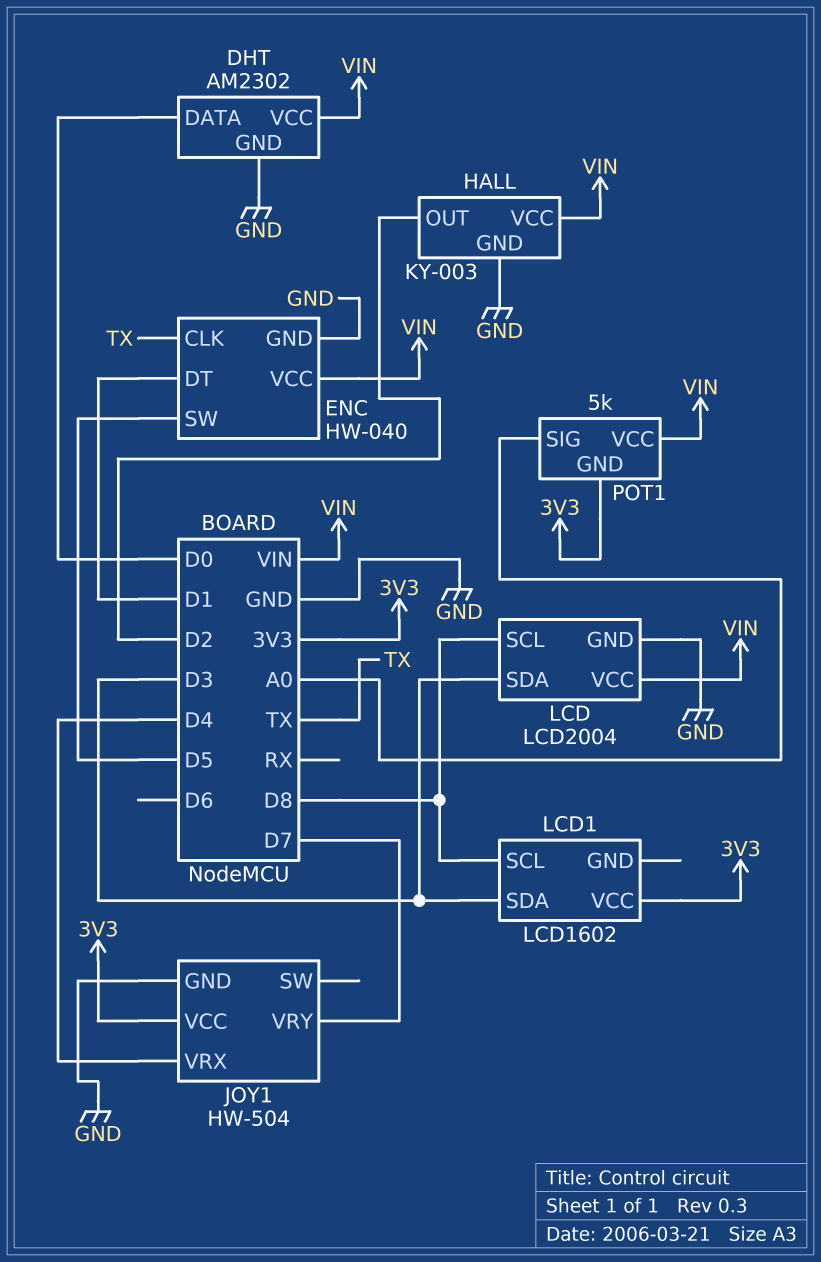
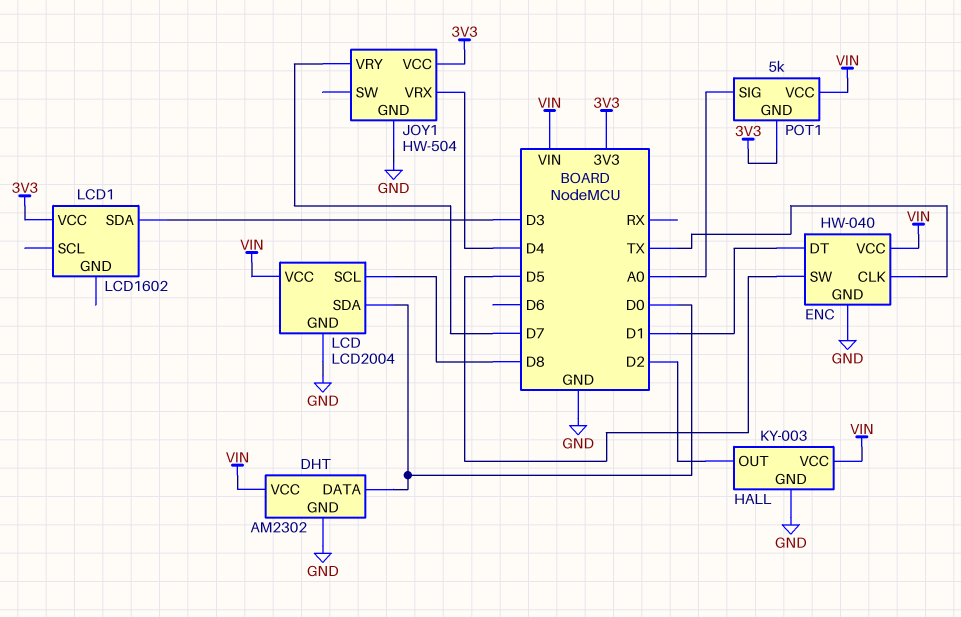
LCD pin SDA: D3 -> D0
LCD1 pin SCL: D8 -> none

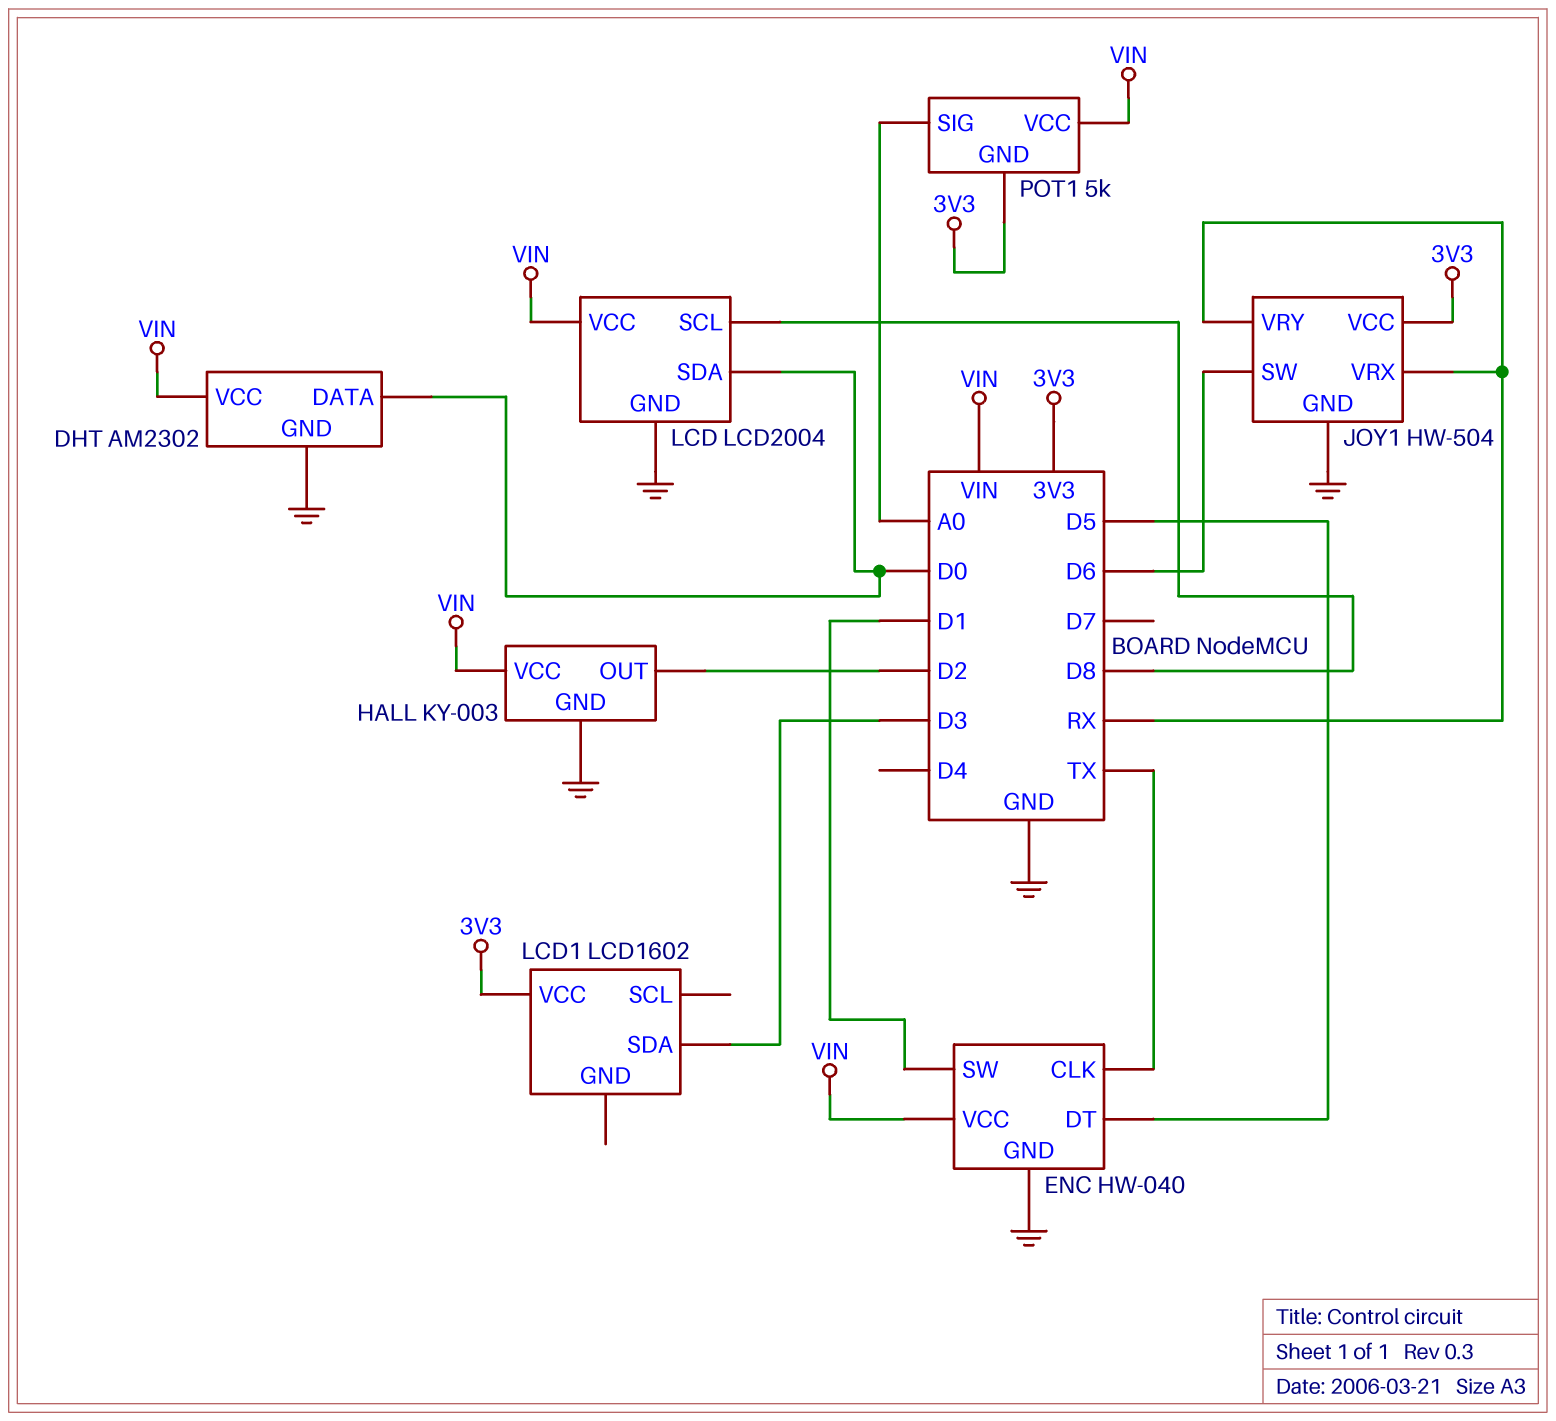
ENC pin DT: D1 -> D5
ENC pin SW: D5 -> D1
JOY1 pin SW: none -> D6
JOY1 pin VRX: D4 -> RX
JOY1 pin VRY: D7 -> RX

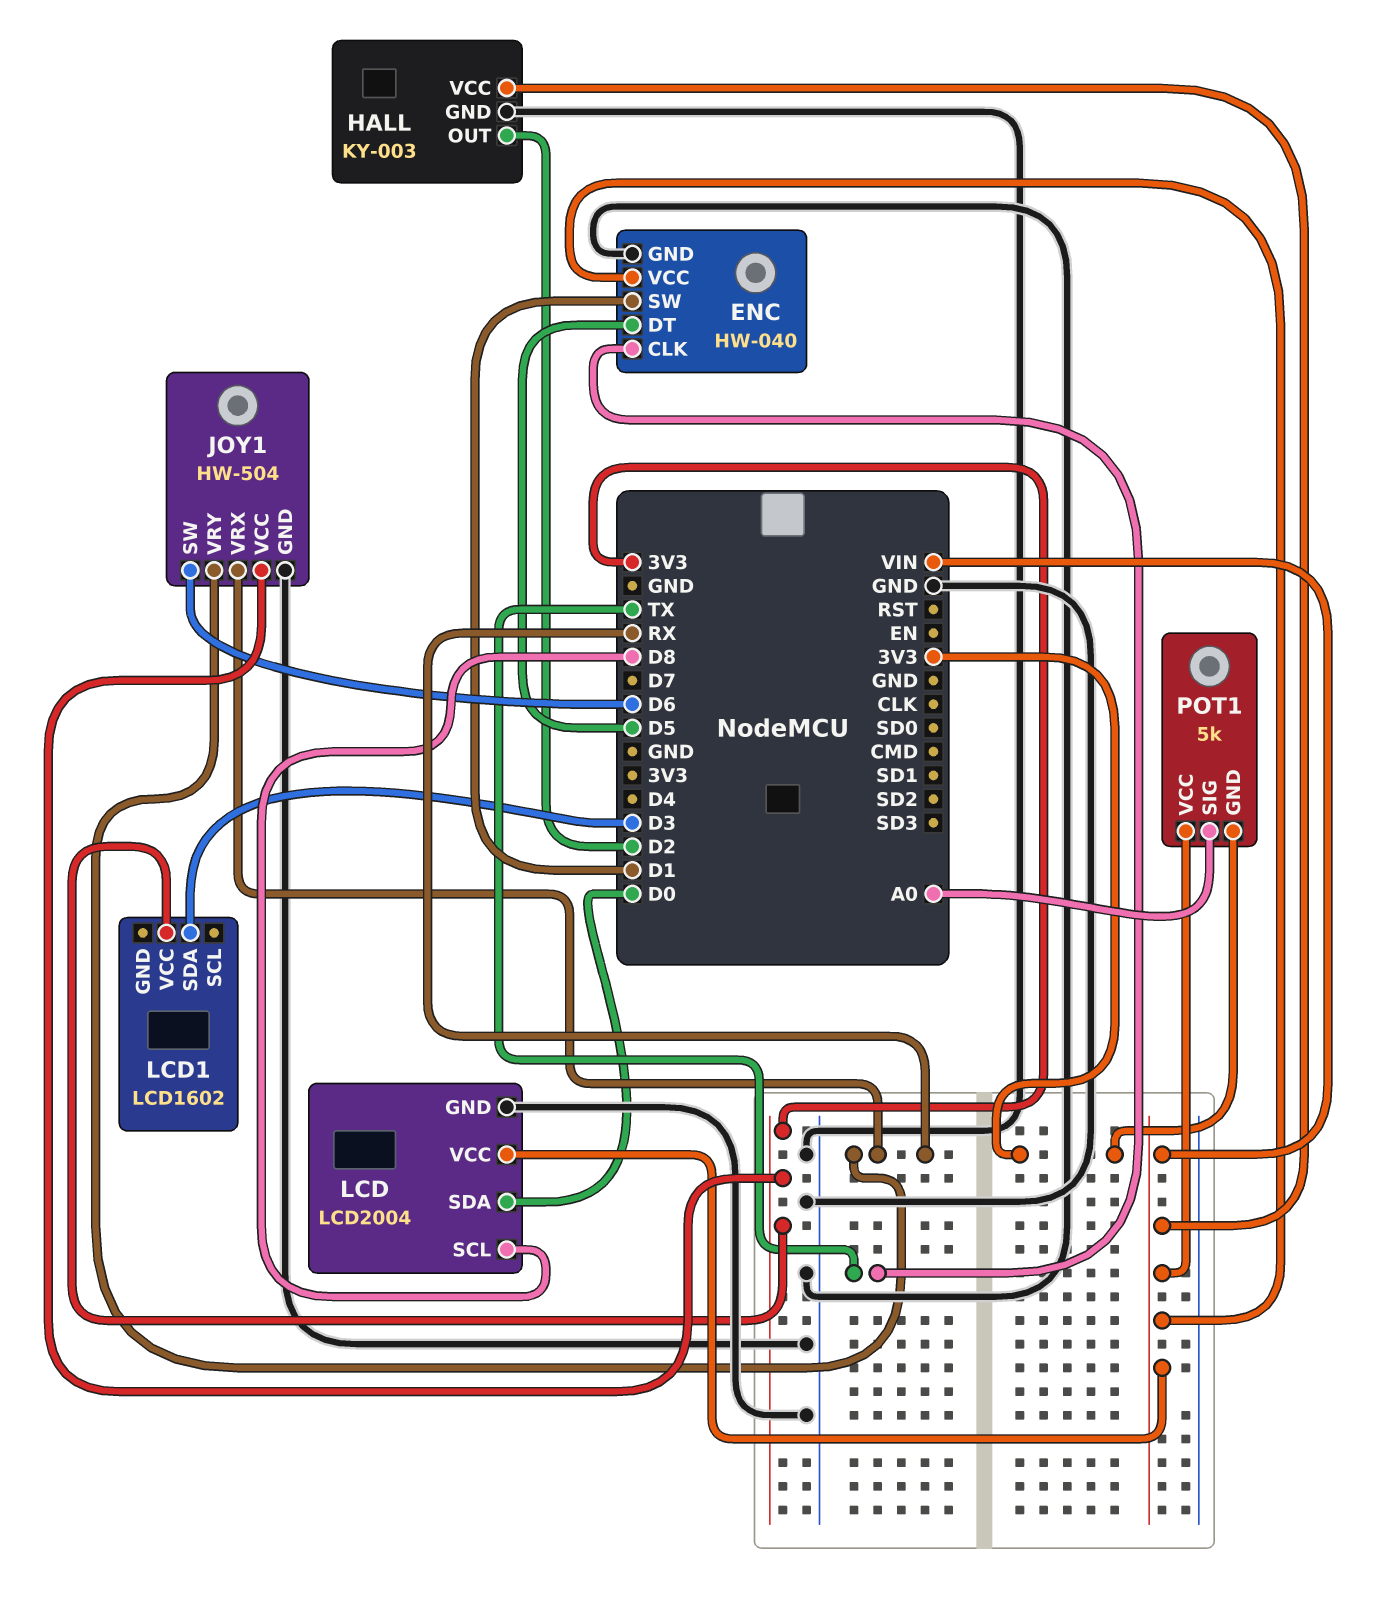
DHT: AM2302 -> none
DHT pin DATA: D0 -> none
DHT pin GND: GND -> none
DHT pin VCC: VIN -> none

